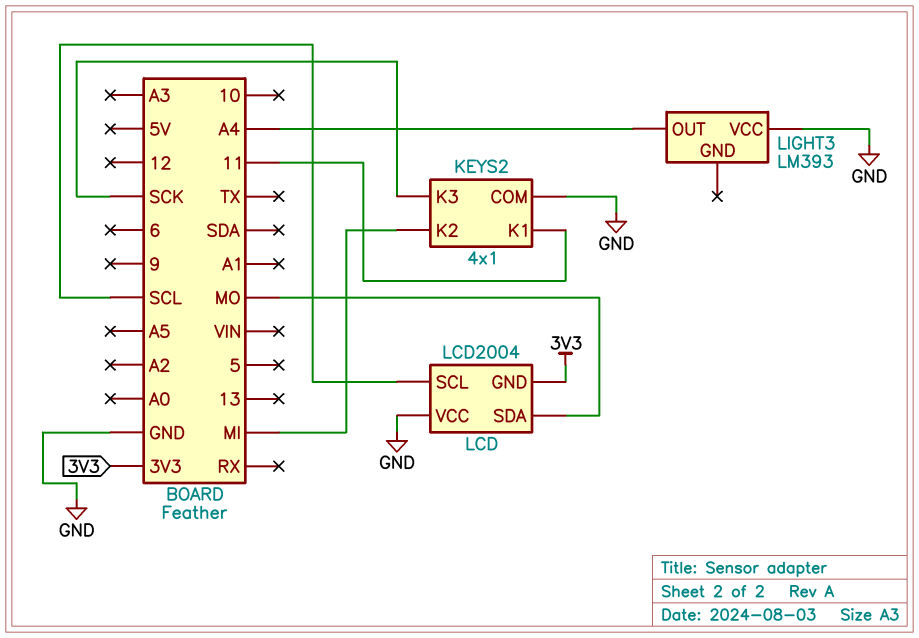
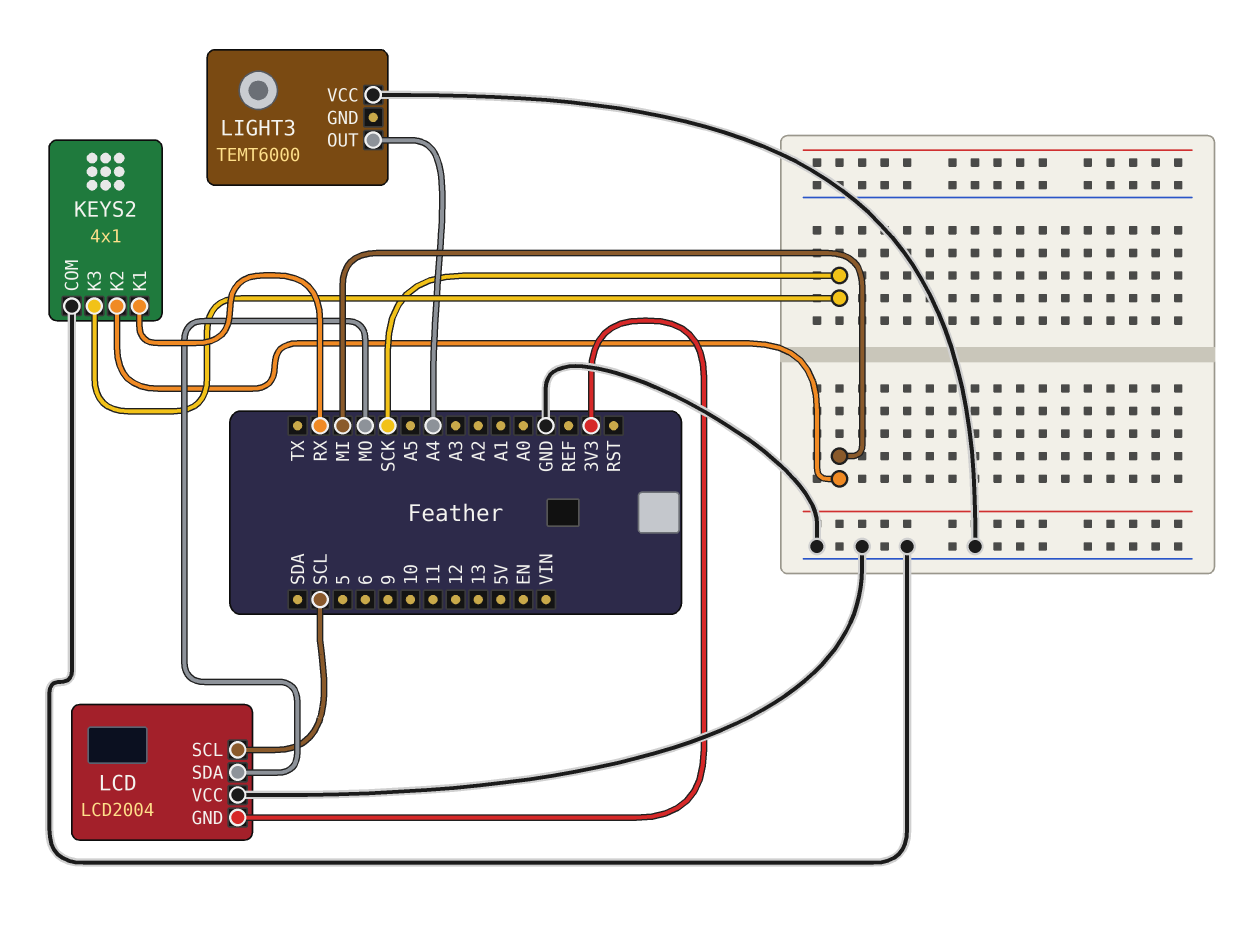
KEYS2 pin K1: 11 -> RX
LIGHT3: LM393 -> TEMT6000

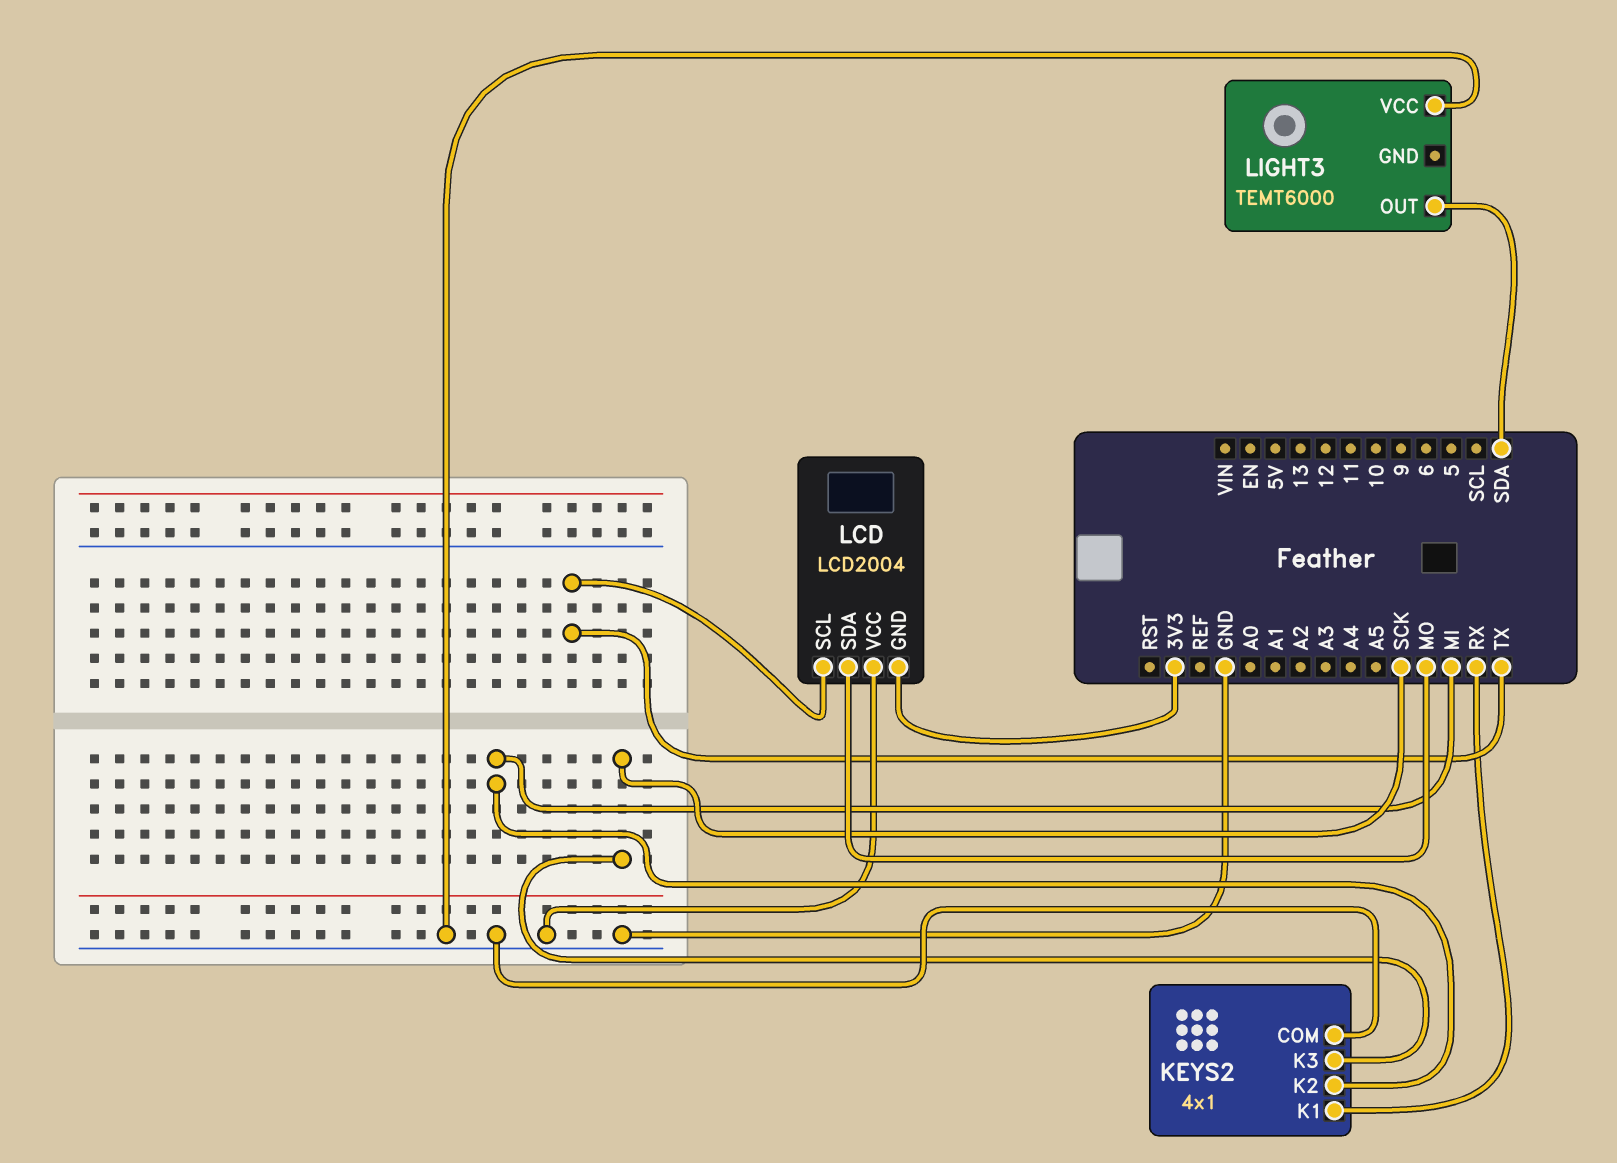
LCD pin SCL: SCL -> TX
LIGHT3 pin OUT: A4 -> SDA

